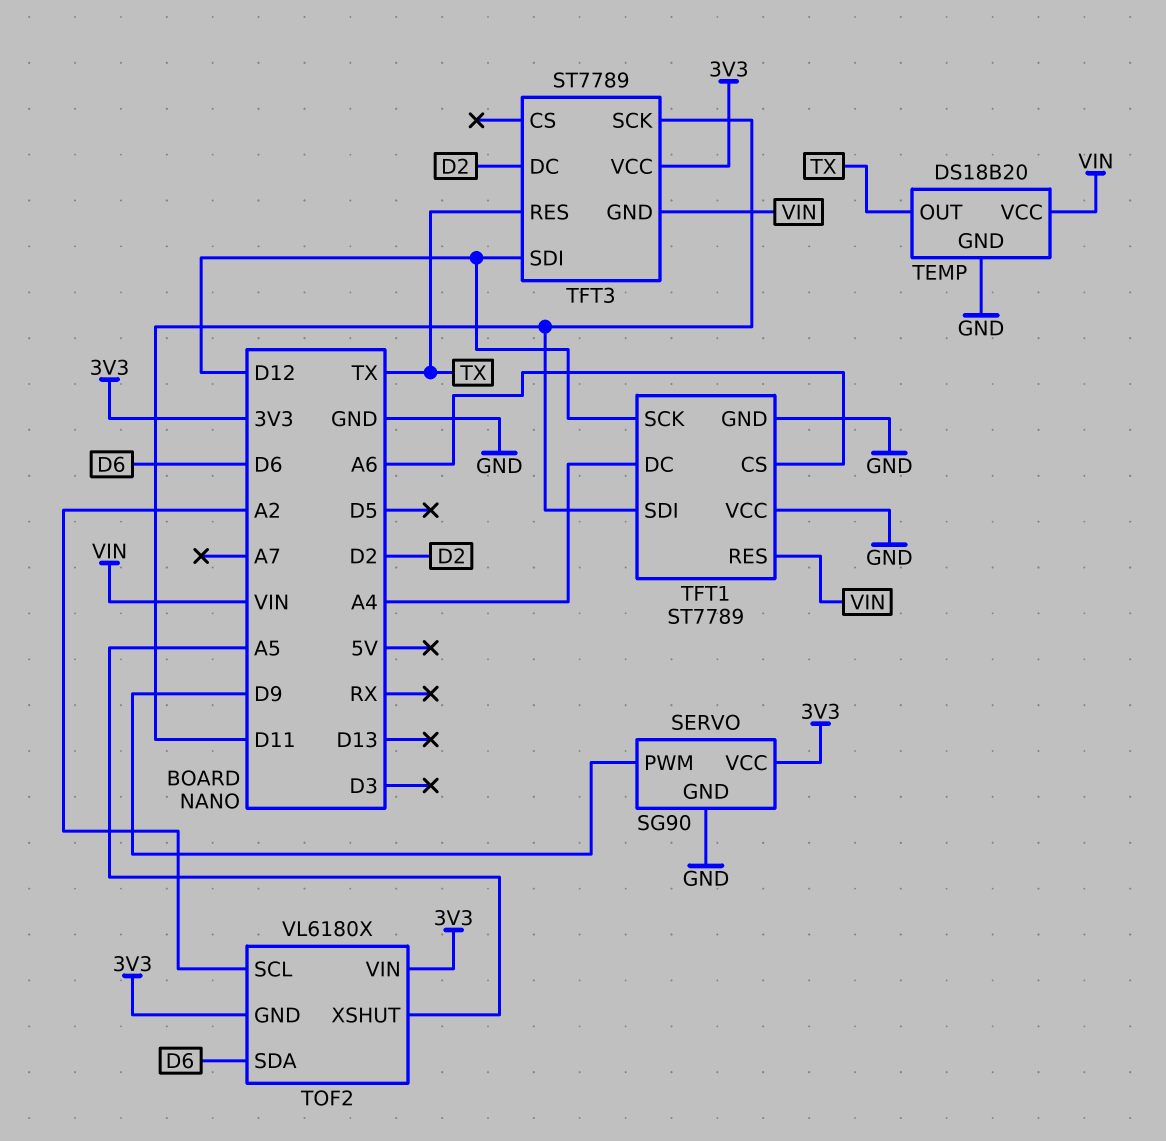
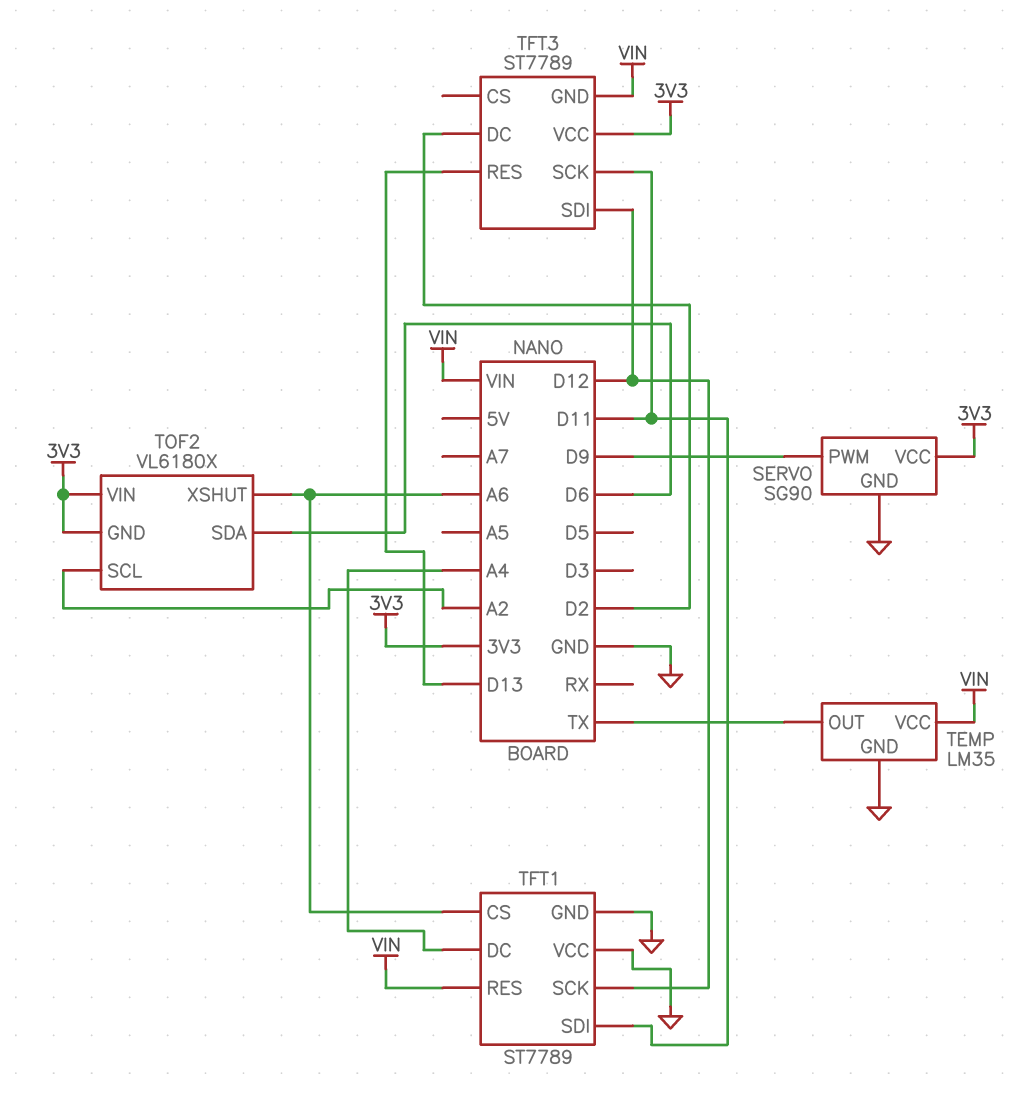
TEMP: DS18B20 -> LM35
TFT3 pin RES: TX -> D13
TOF2 pin XSHUT: A5 -> A6

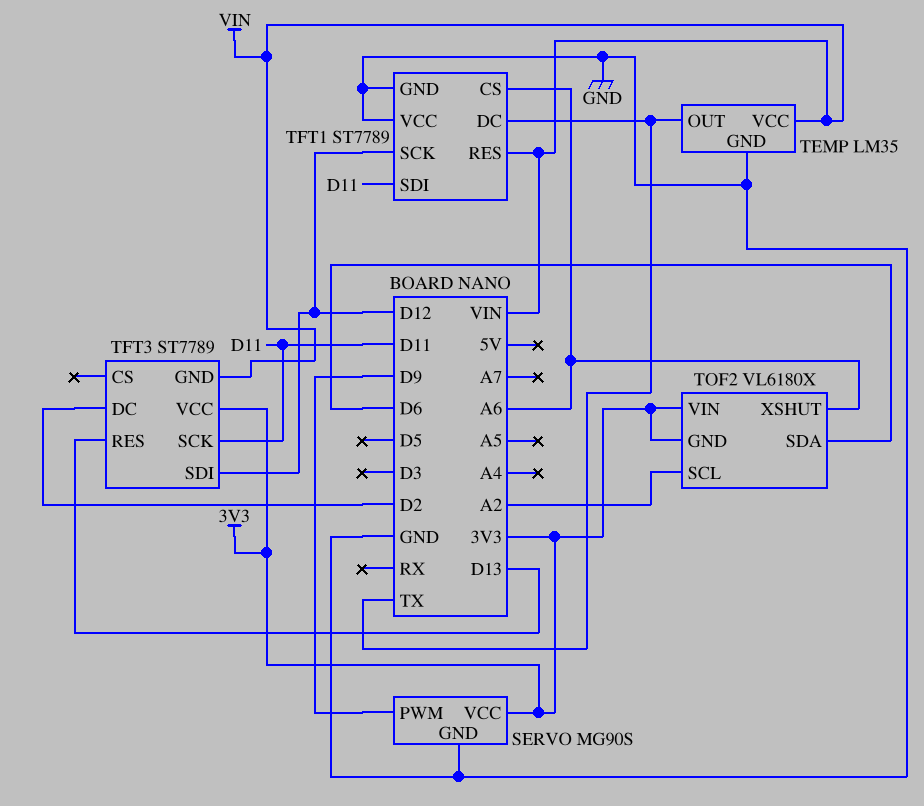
SERVO: SG90 -> MG90S
TFT1 pin DC: A4 -> TX

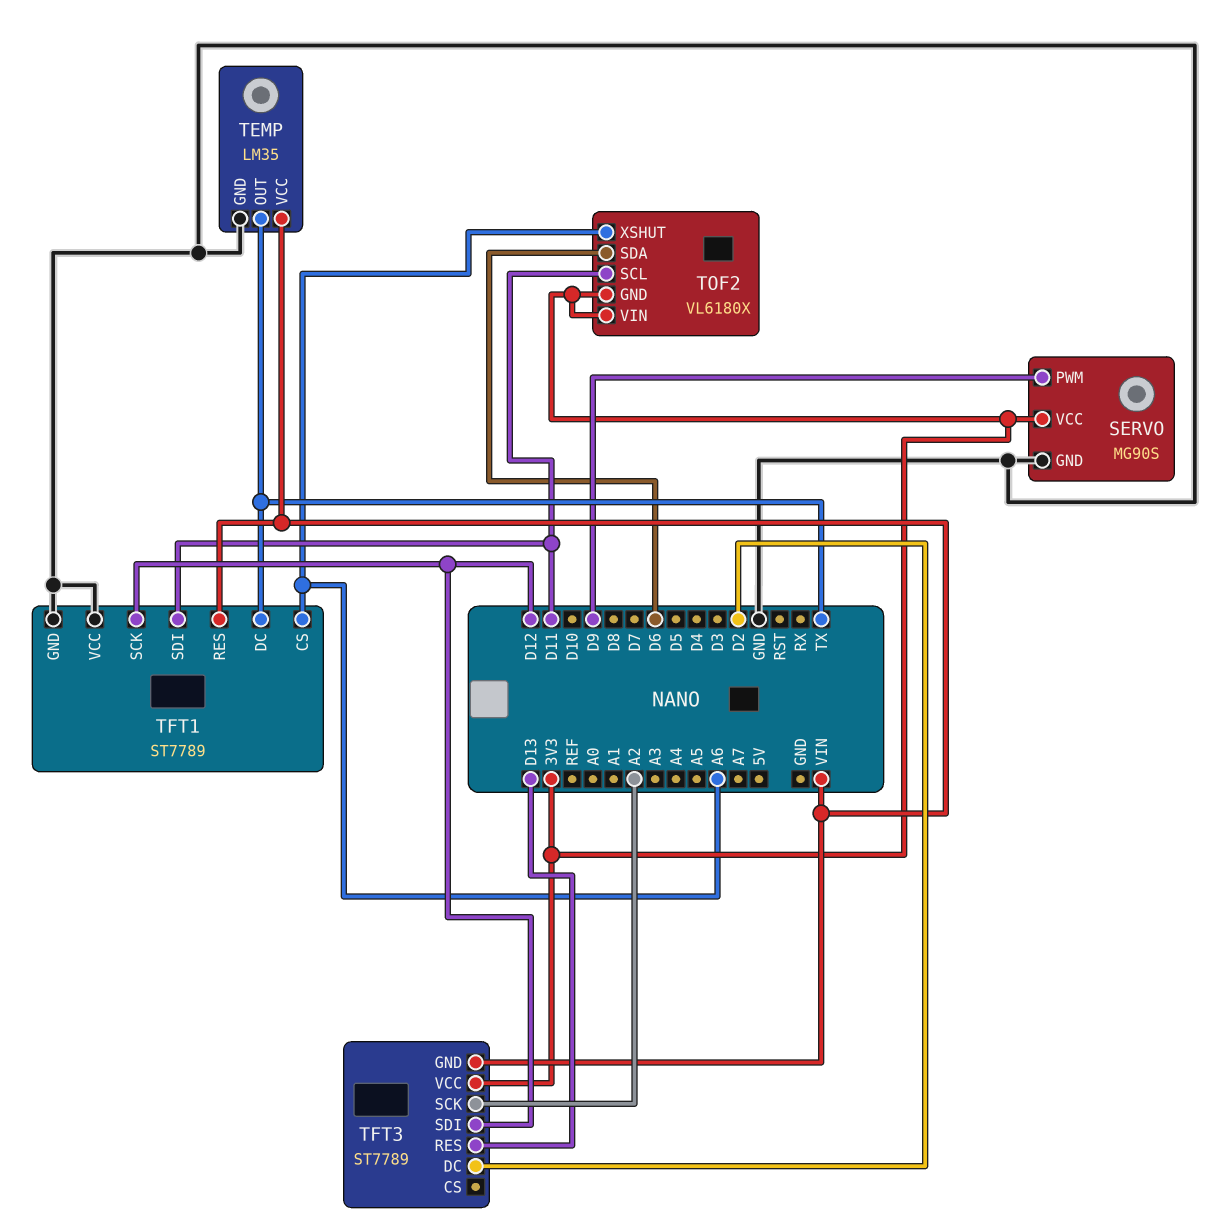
TFT3 pin SCK: D11 -> A2
TOF2 pin SCL: A2 -> D11

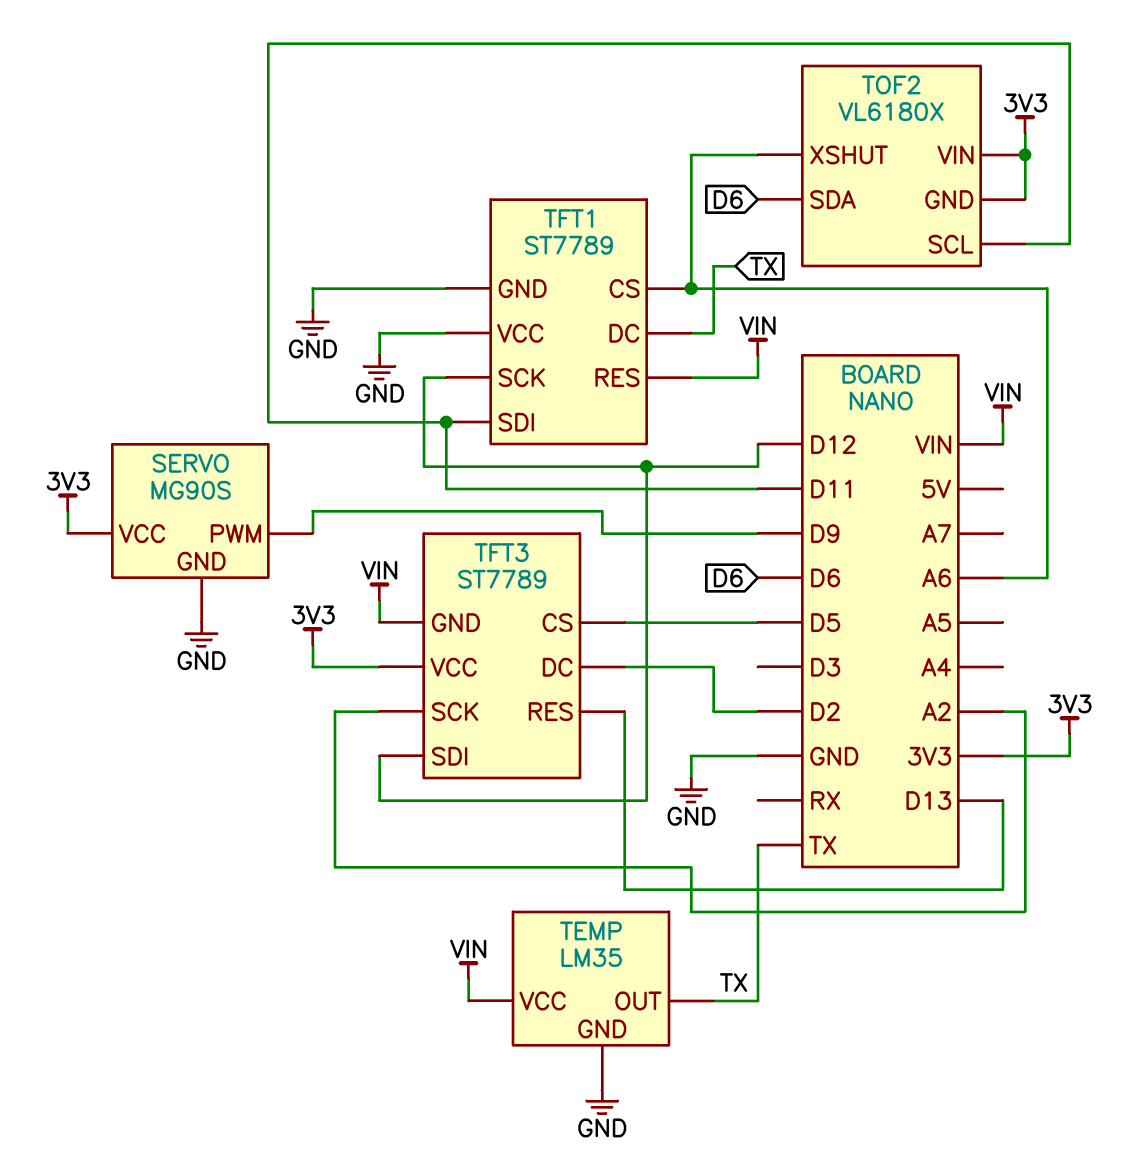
TFT3 pin CS: none -> D5

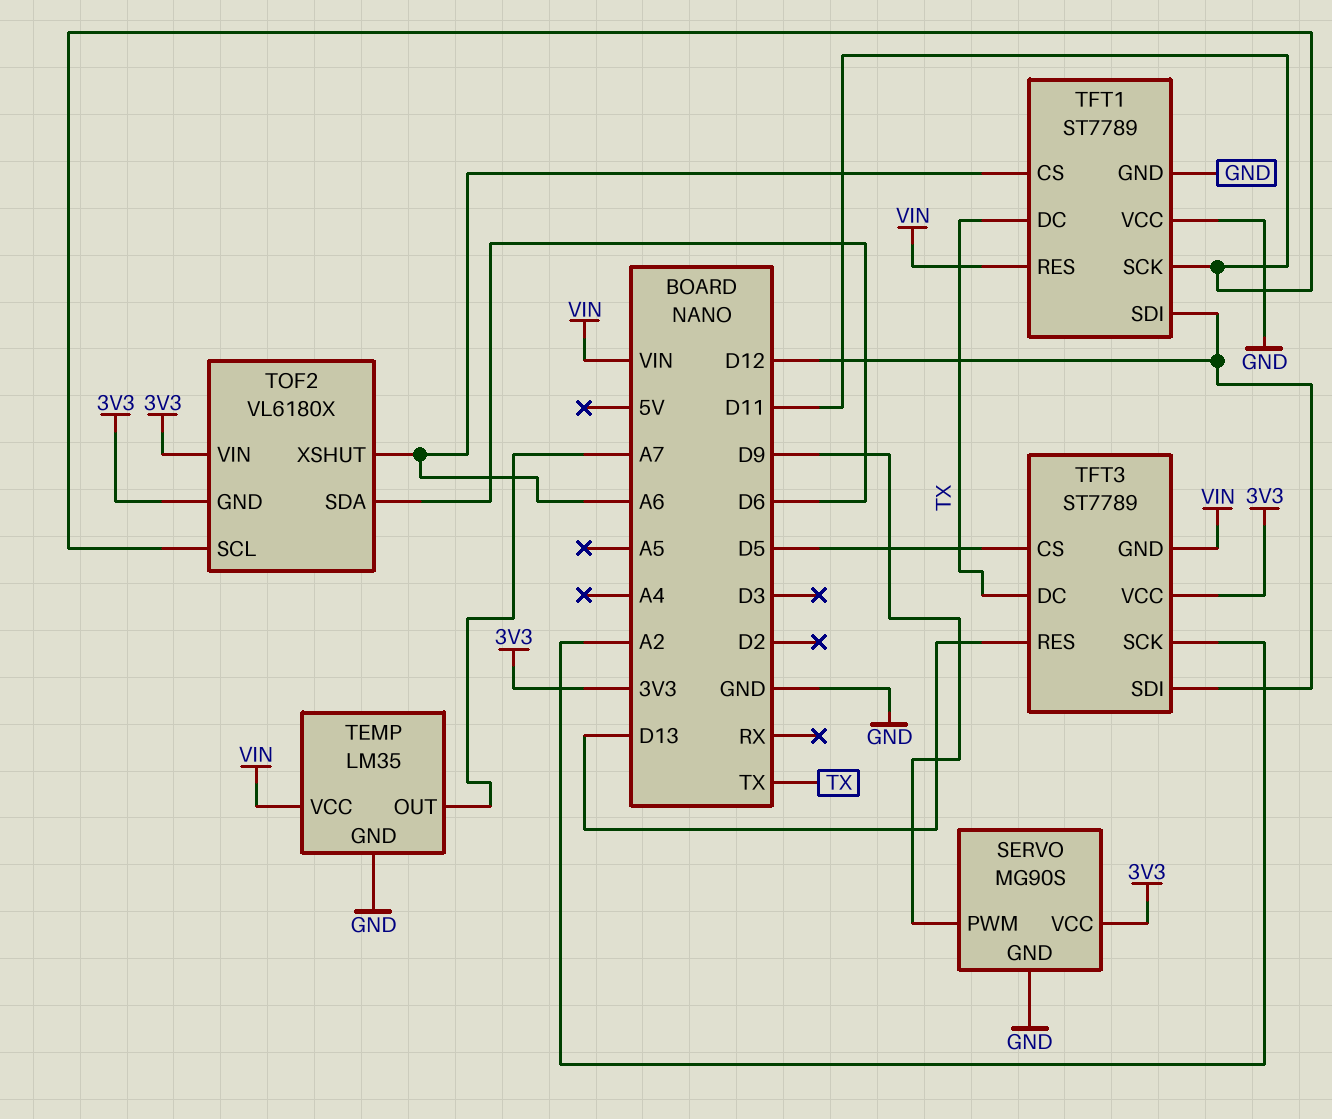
TEMP pin OUT: TX -> A7
TFT1 pin SCK: D12 -> D11
TFT1 pin SDI: D11 -> D12
TFT3 pin DC: D2 -> TX

